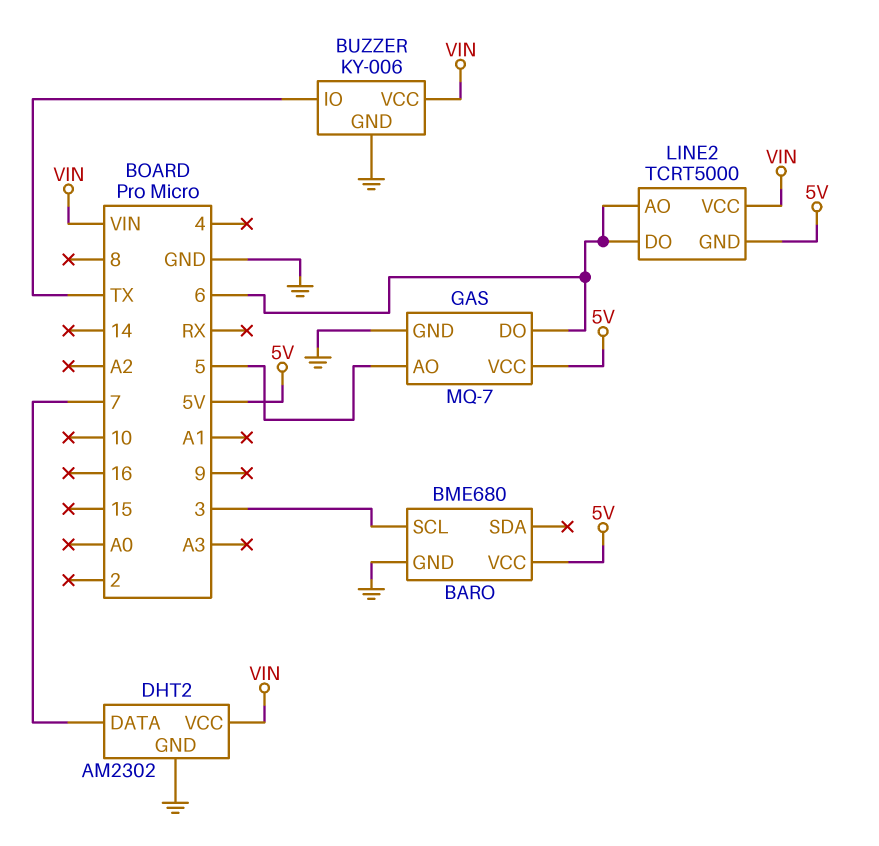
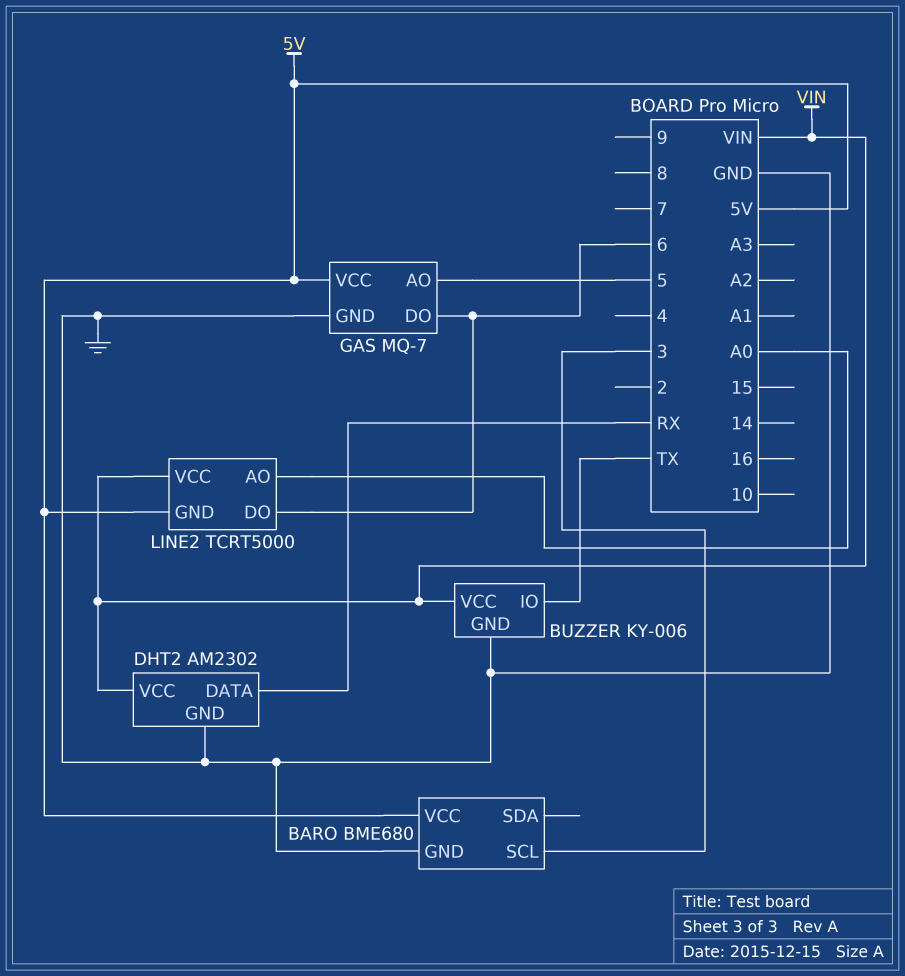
DHT2 pin DATA: 7 -> RX
LINE2 pin AO: 6 -> A0

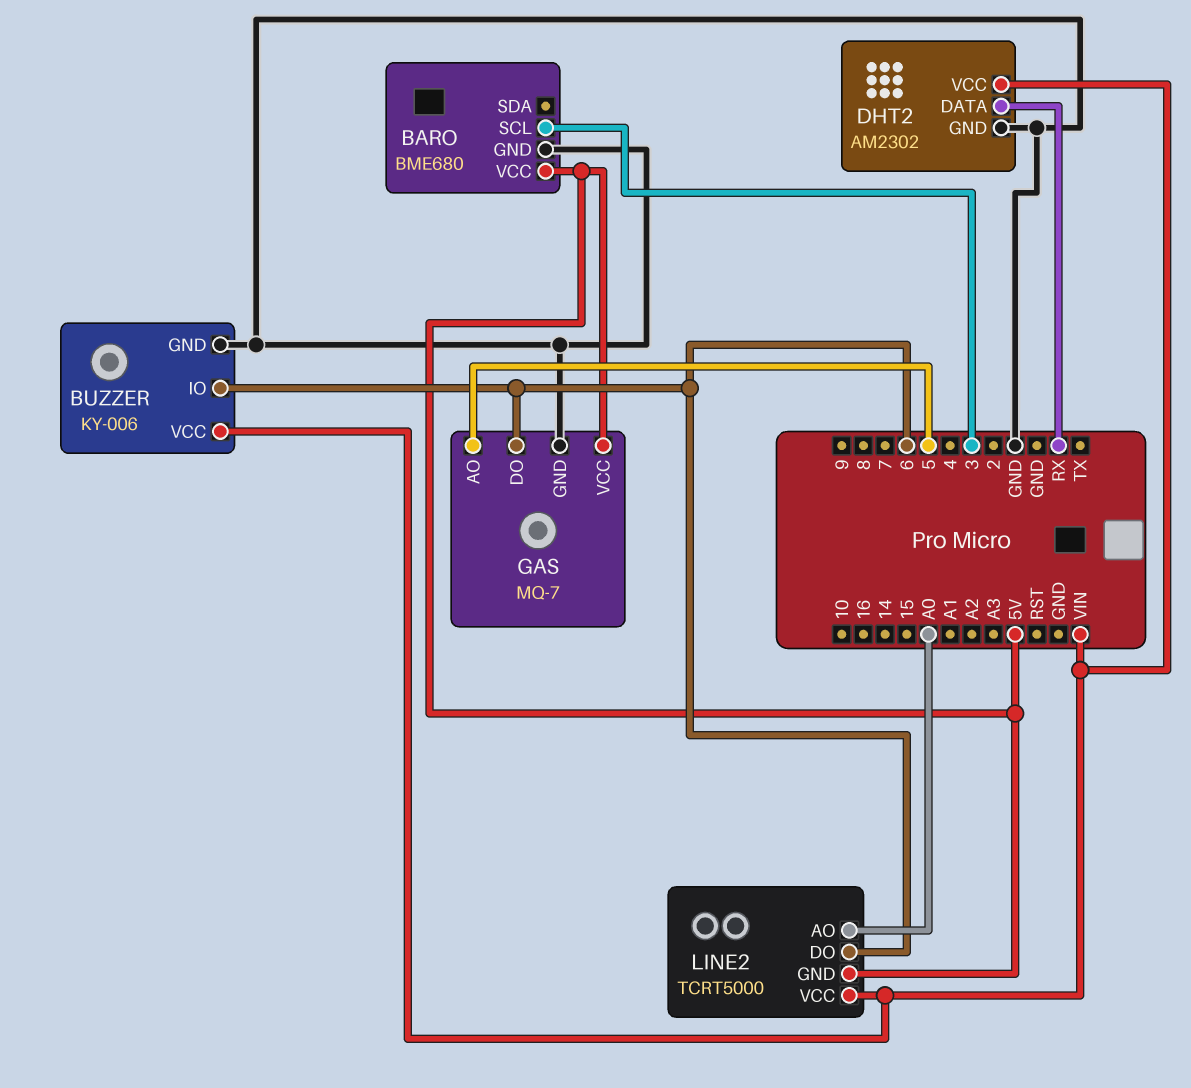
BUZZER pin IO: TX -> 6

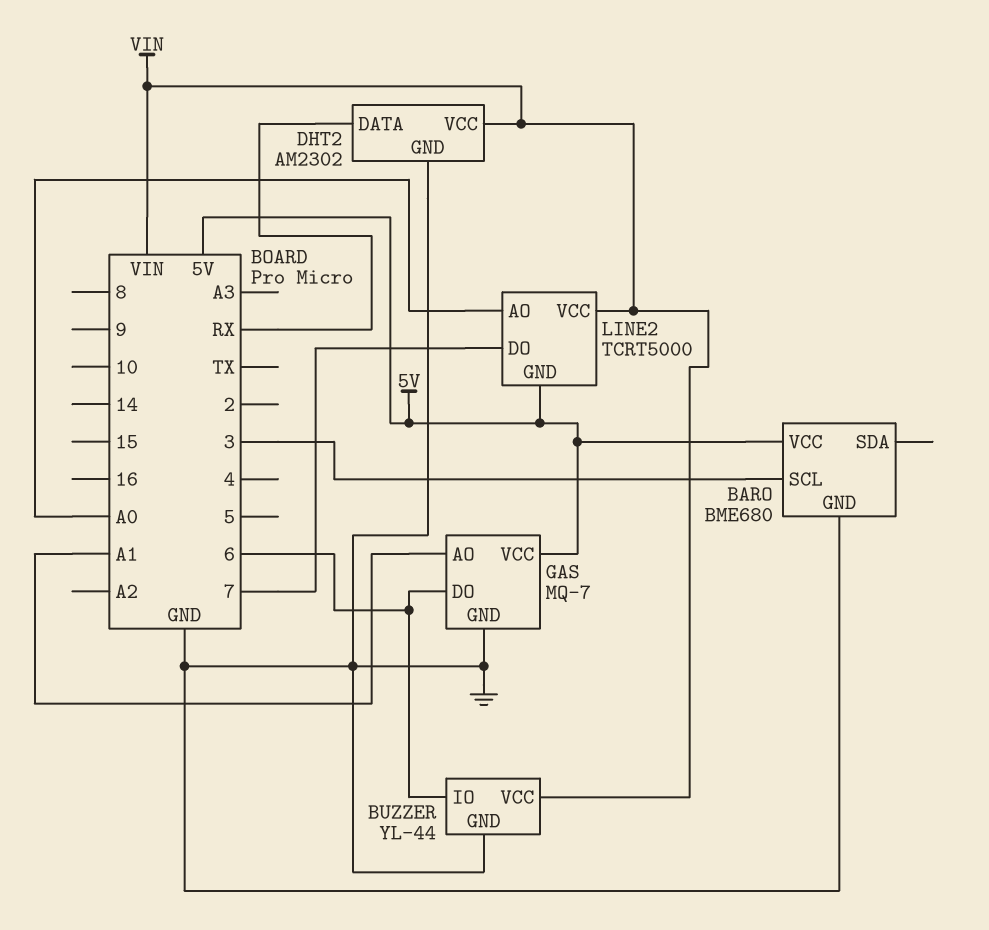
BUZZER: KY-006 -> YL-44
GAS pin AO: 5 -> A1
LINE2 pin DO: 6 -> 7

